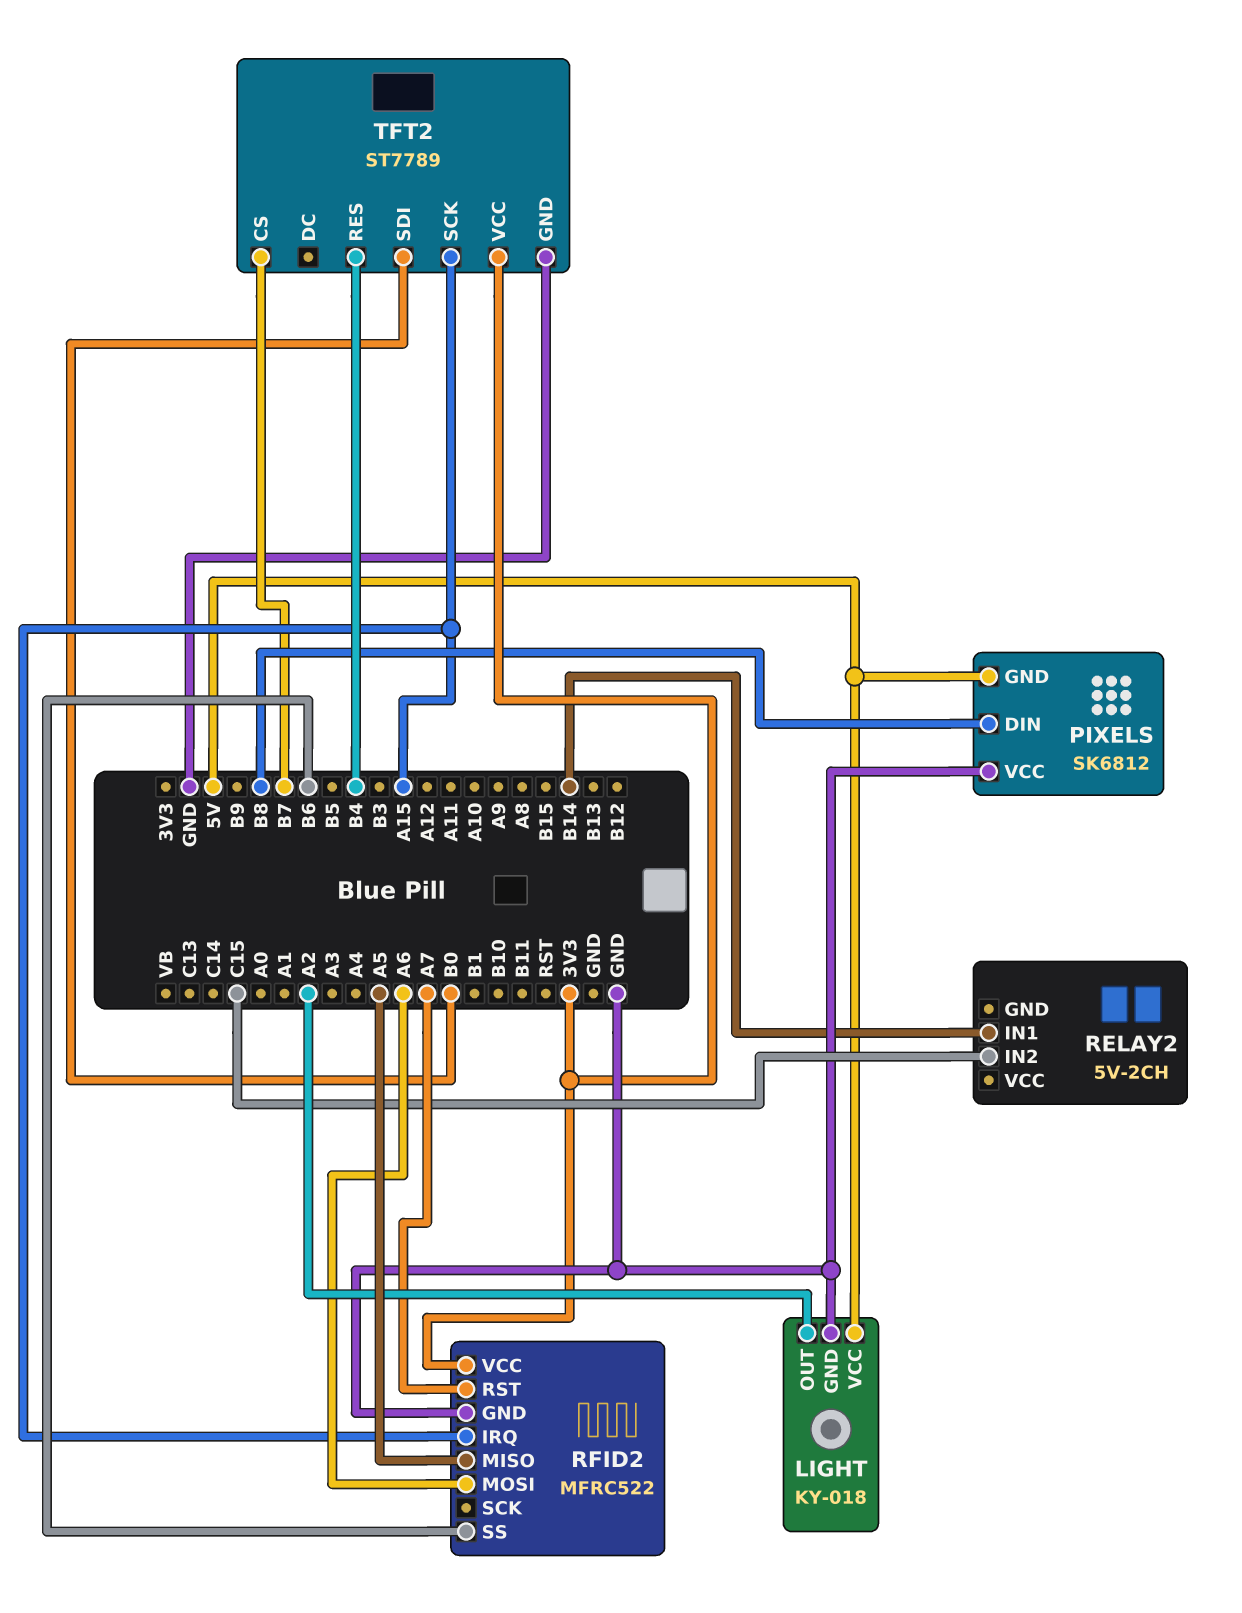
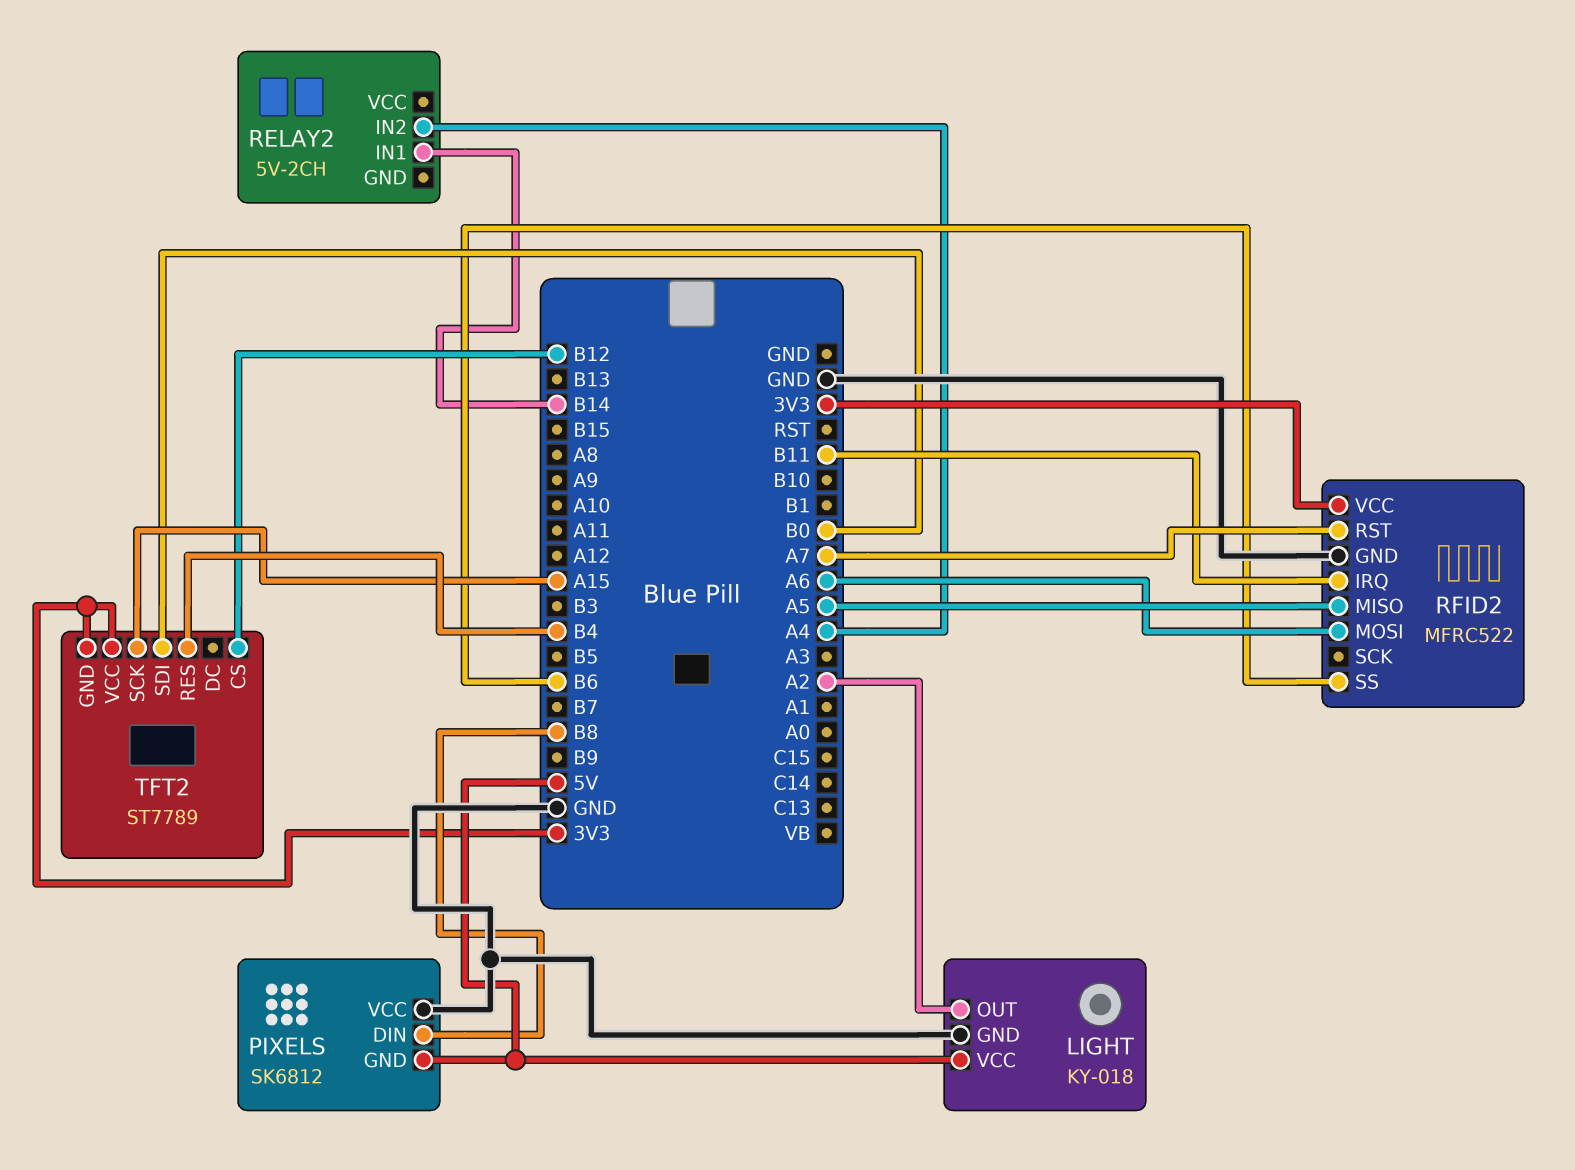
RELAY2 pin IN2: C15 -> A4
RFID2 pin IRQ: A15 -> B11
TFT2 pin CS: B7 -> B12
TFT2 pin GND: GND -> 3V3

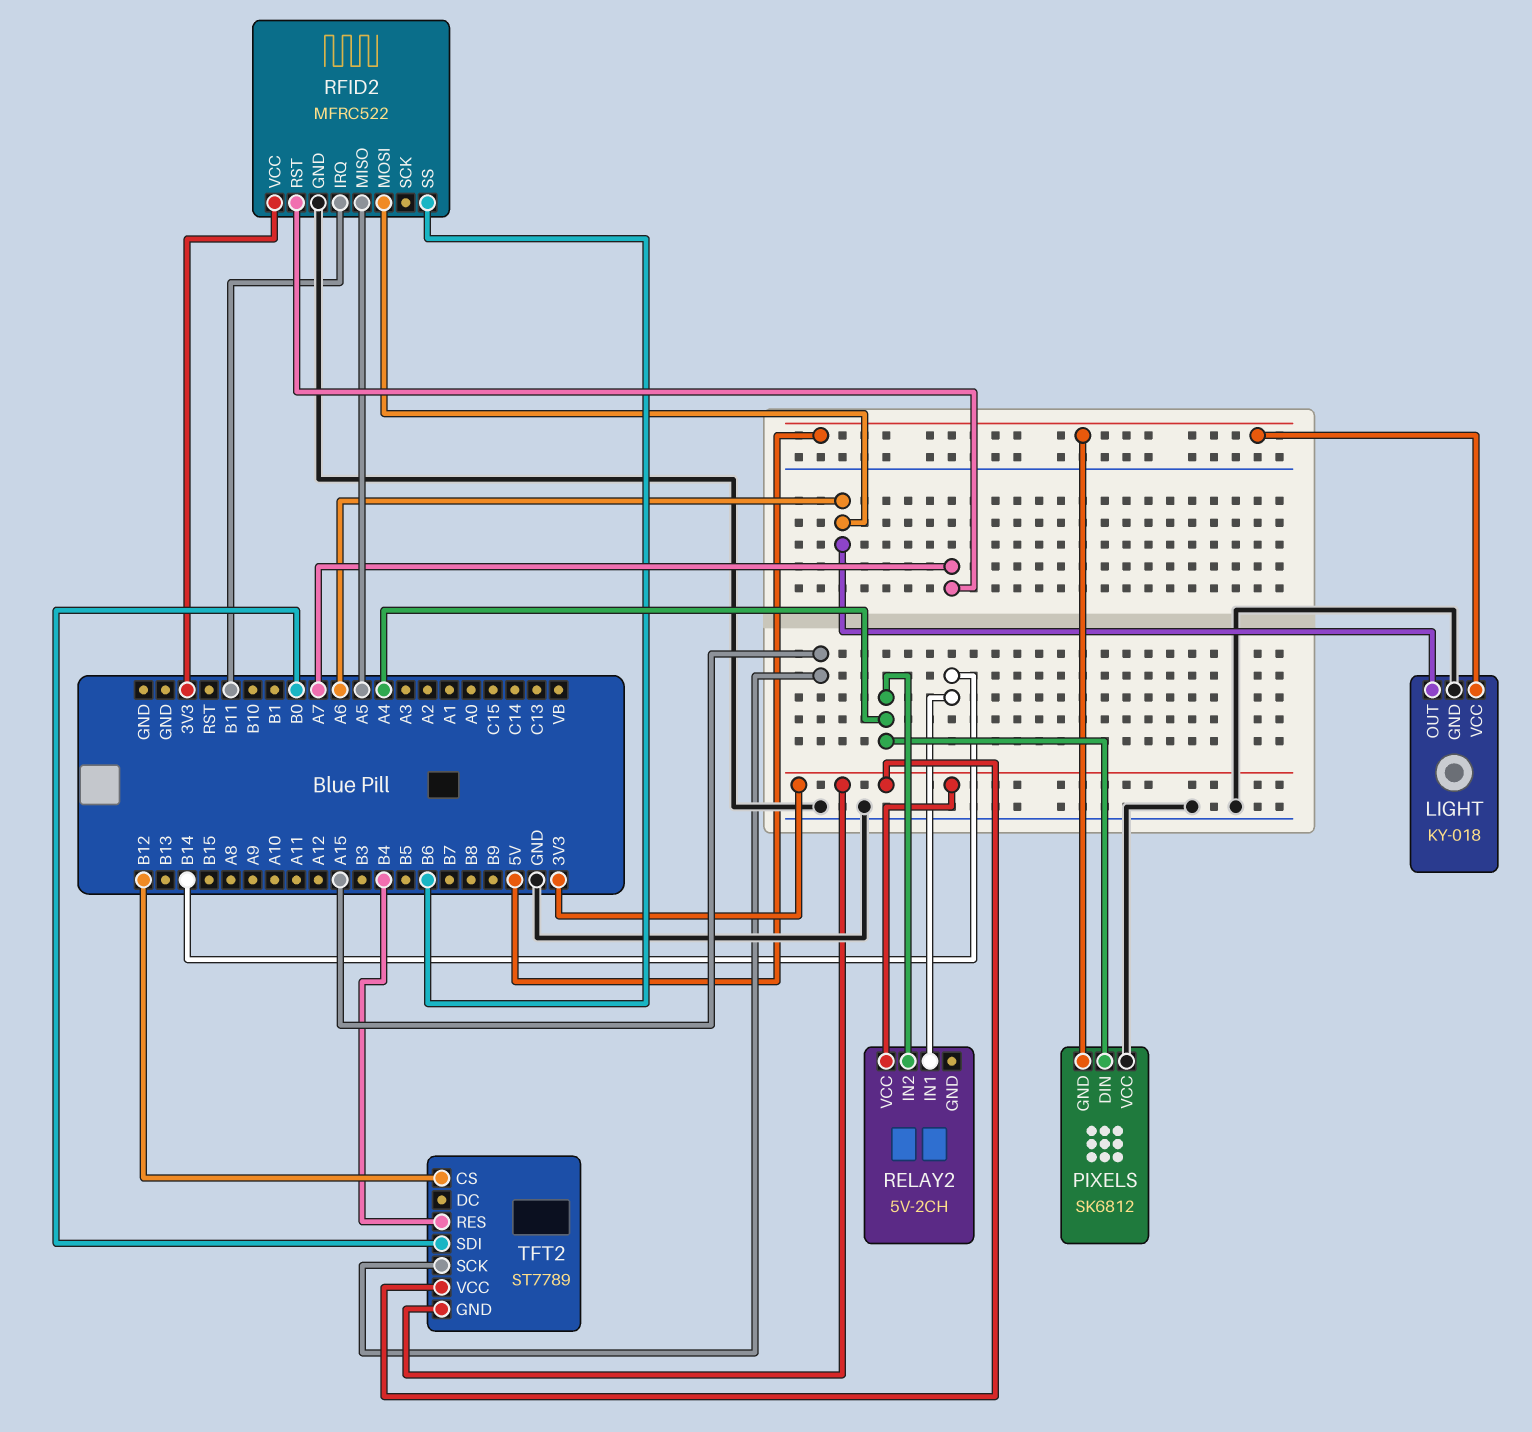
LIGHT pin OUT: A2 -> A6
PIXELS pin DIN: B8 -> A4
RELAY2 pin VCC: none -> 3V3

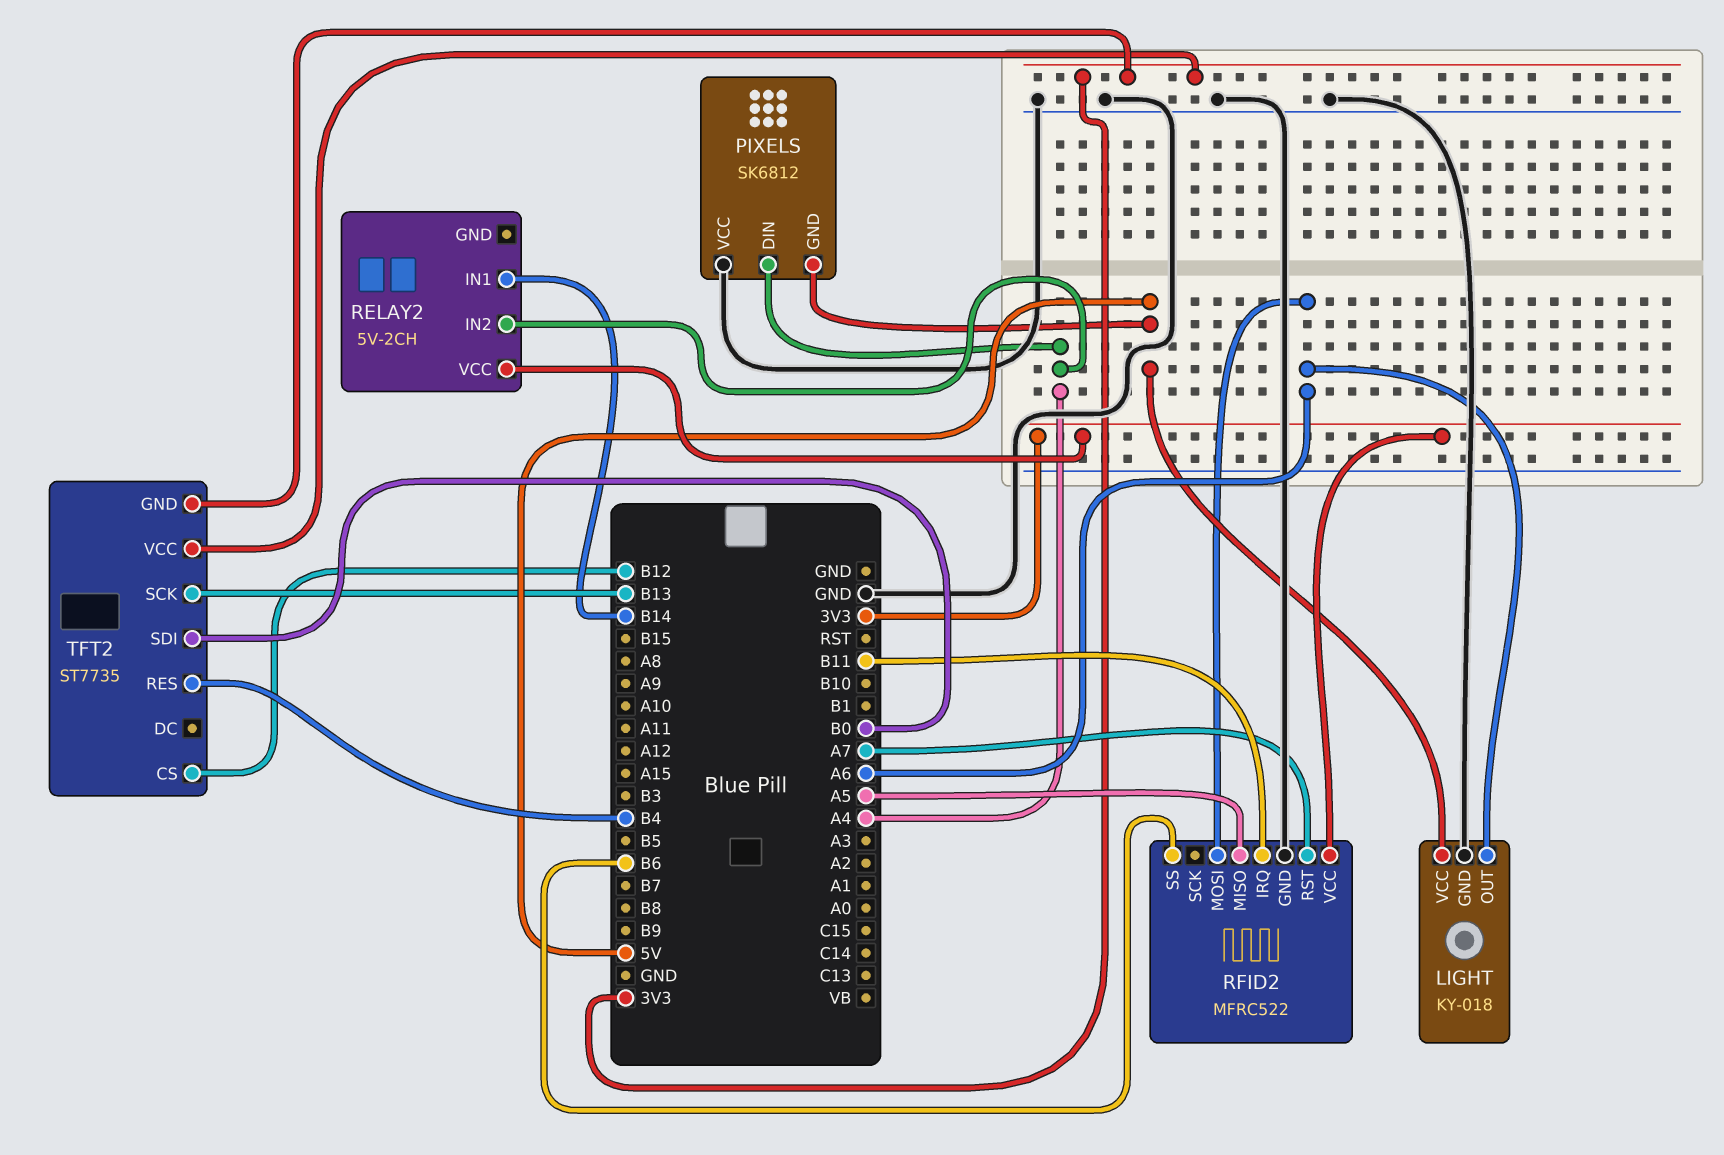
TFT2: ST7789 -> ST7735
TFT2 pin SCK: A15 -> B13

